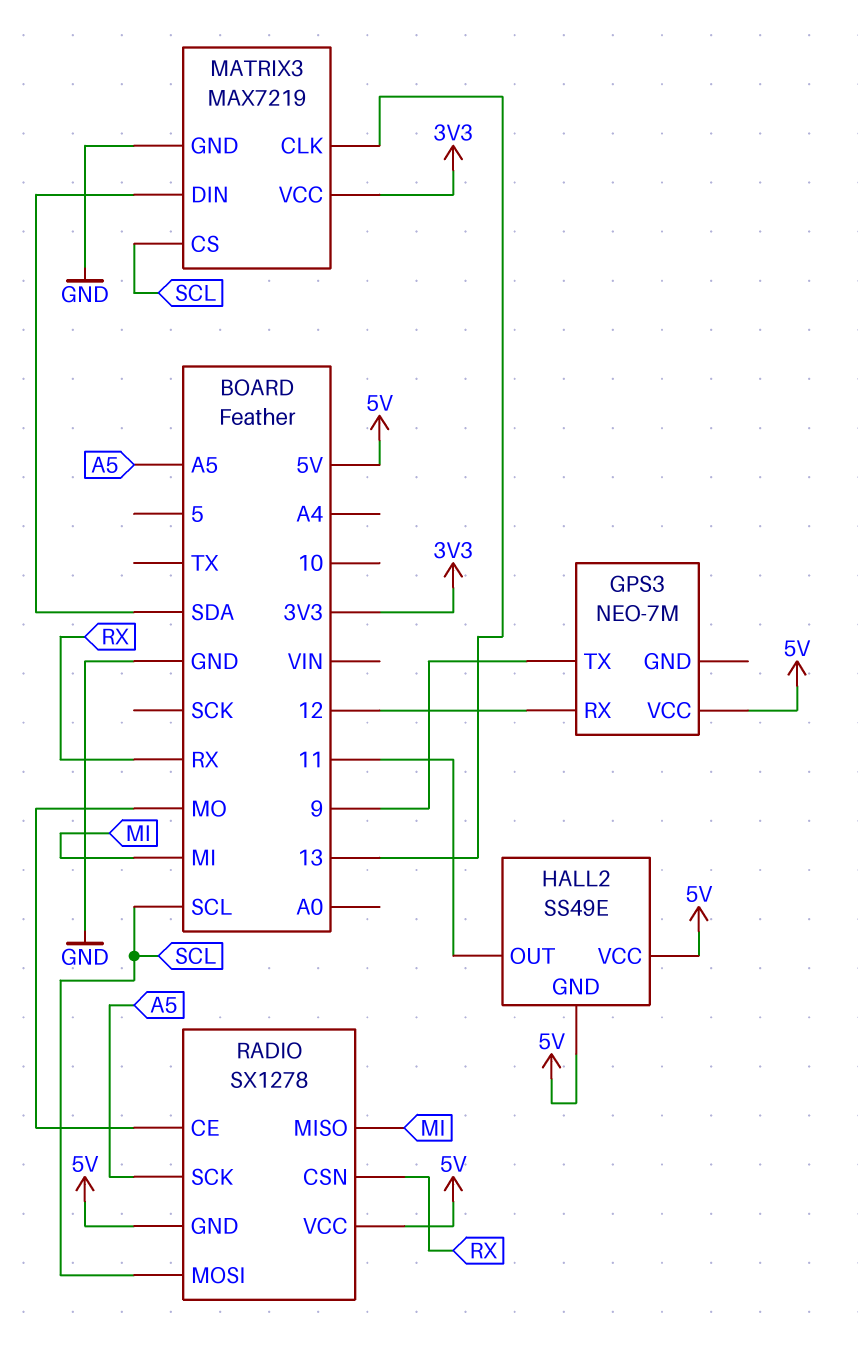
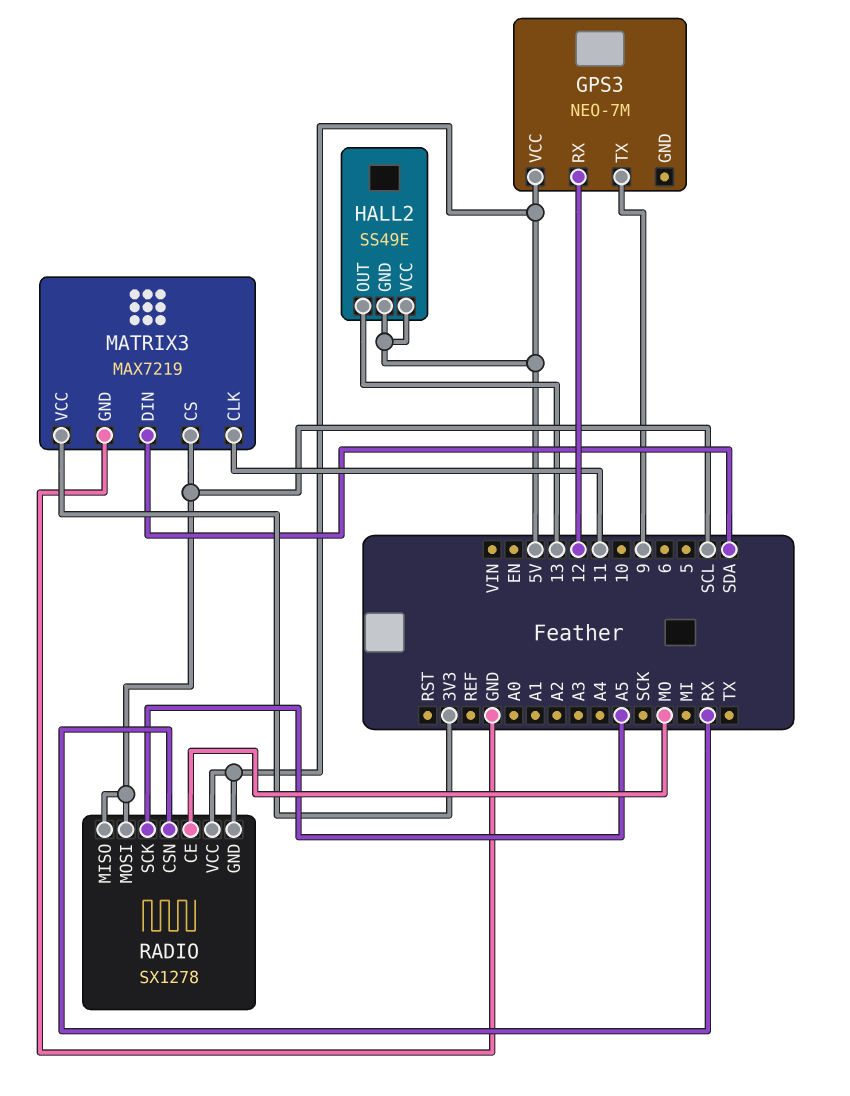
HALL2 pin OUT: 11 -> 13
MATRIX3 pin CLK: 13 -> 11
RADIO pin MISO: MI -> SCL

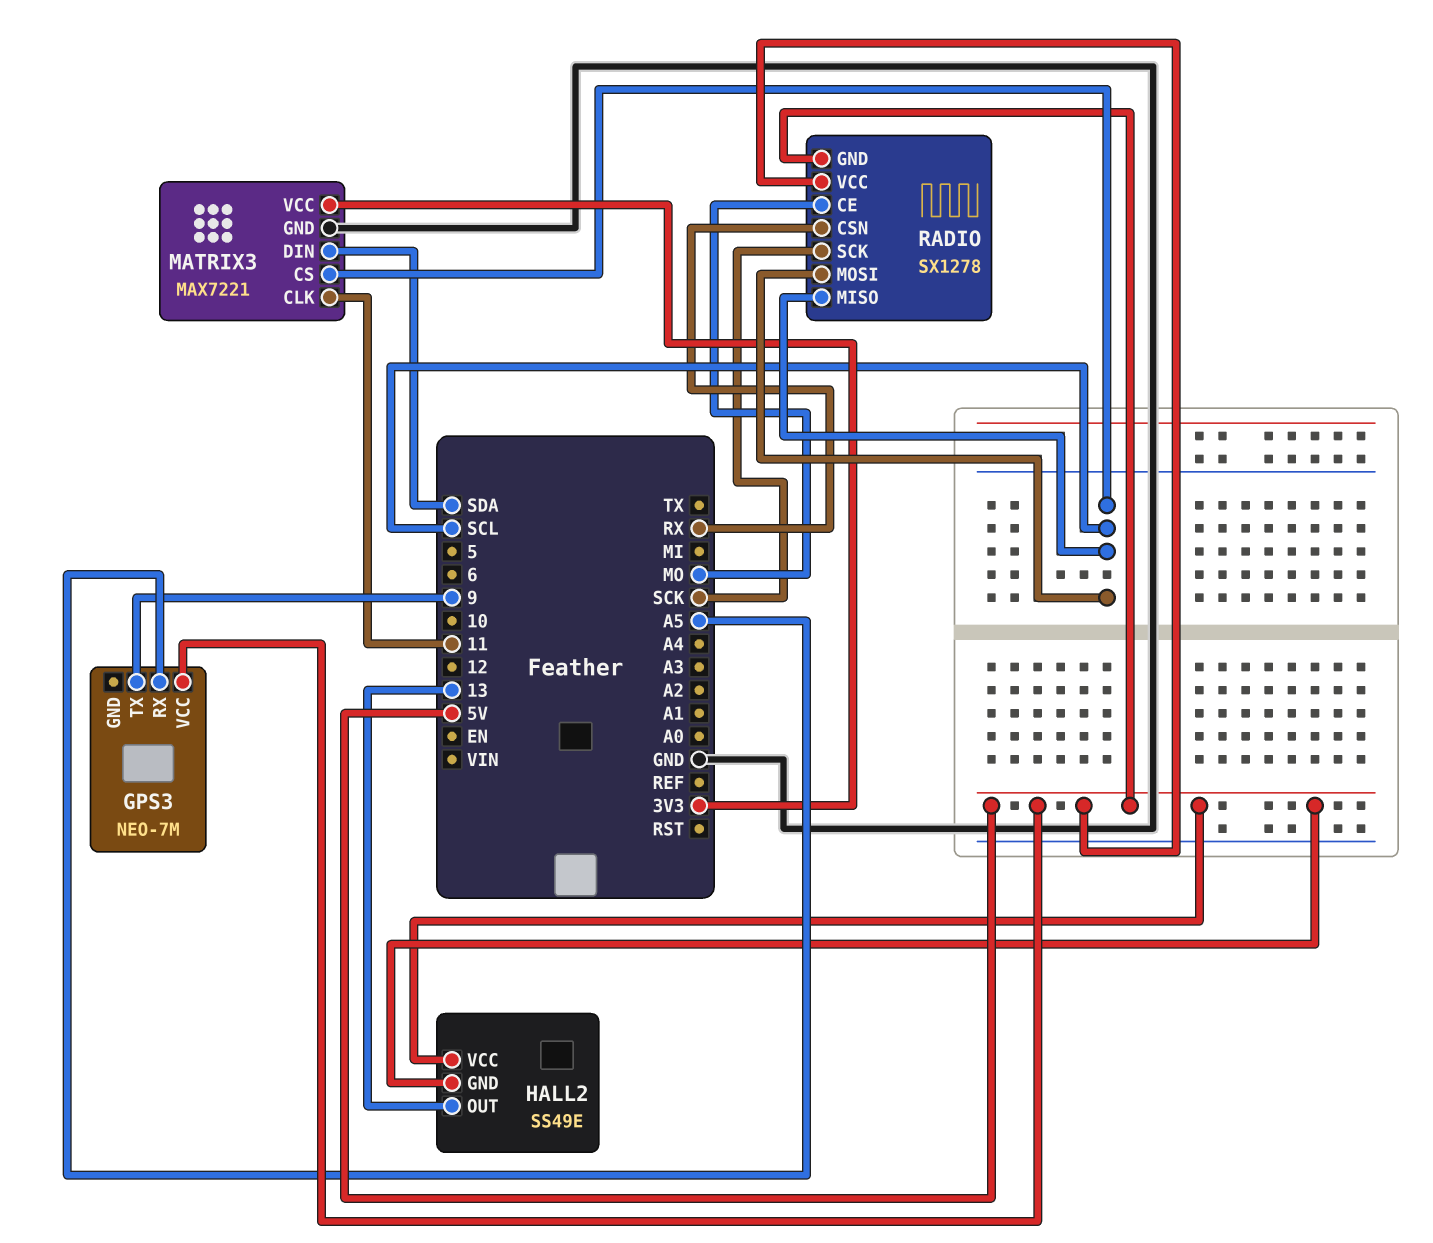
GPS3 pin RX: 12 -> A5
MATRIX3: MAX7219 -> MAX7221
RADIO pin SCK: A5 -> SCK

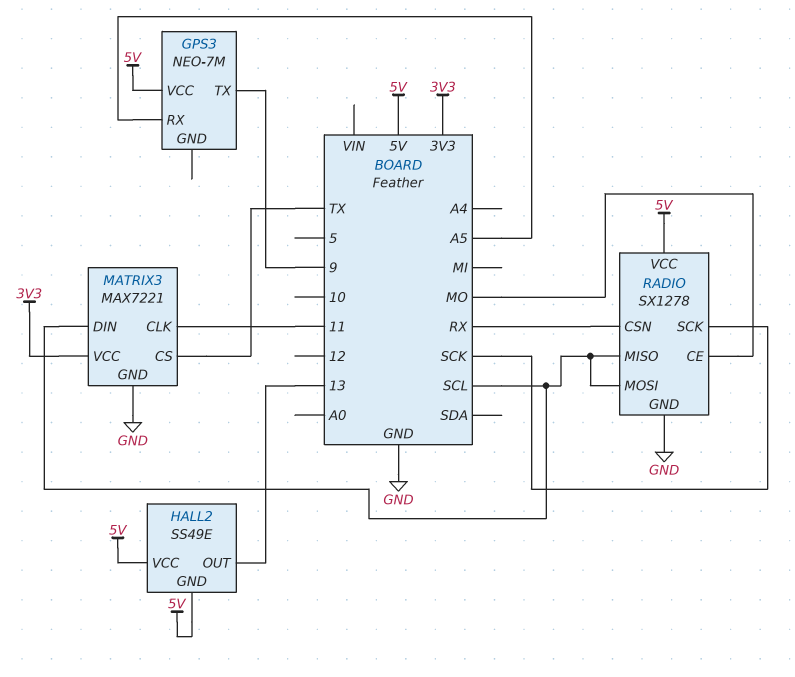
MATRIX3 pin CS: SCL -> TX
MATRIX3 pin DIN: SDA -> SCL
RADIO pin GND: 5V -> GND

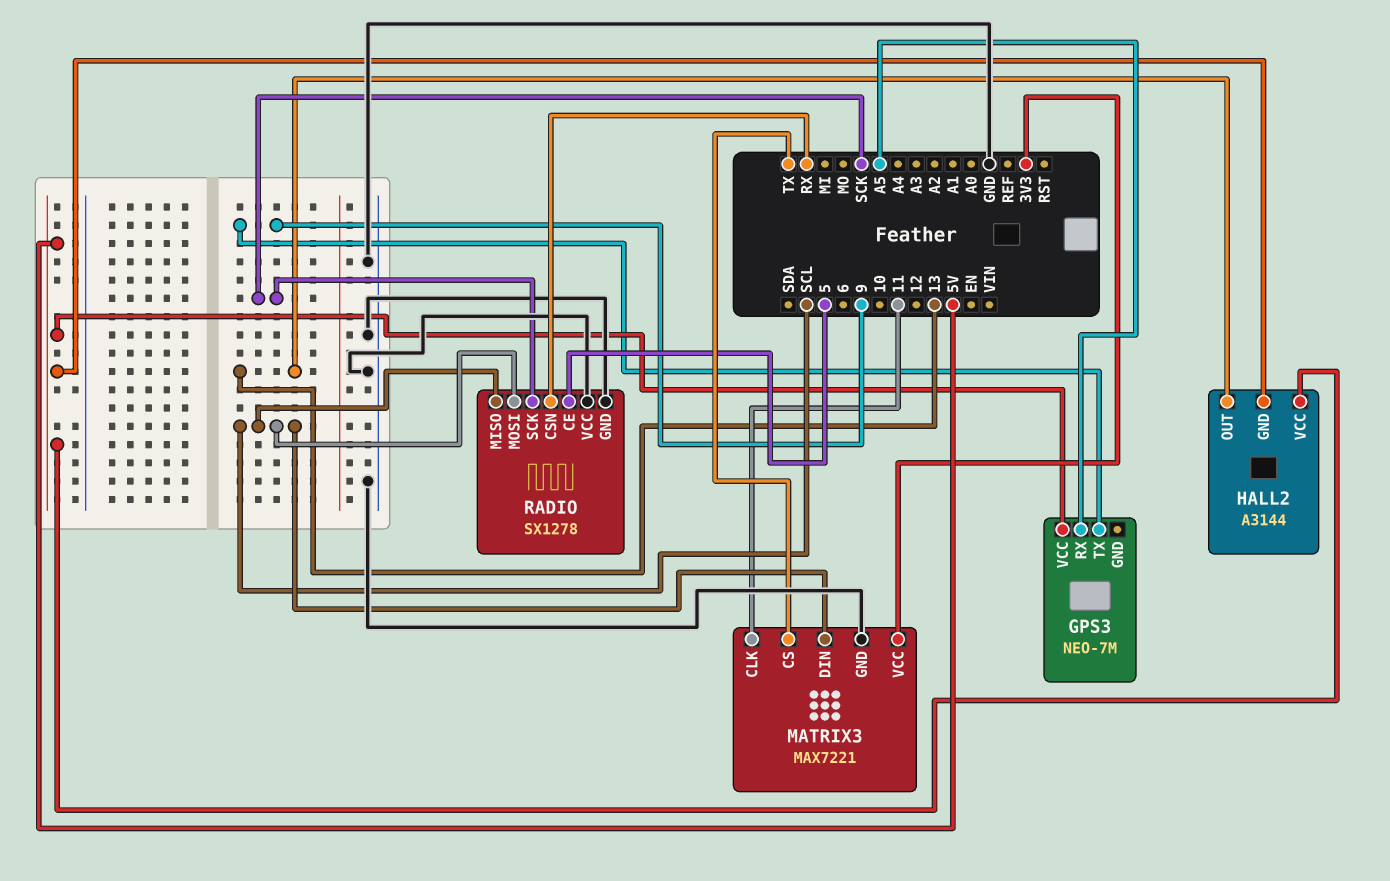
HALL2: SS49E -> A3144
RADIO pin CE: MO -> 5
RADIO pin VCC: 5V -> GND

